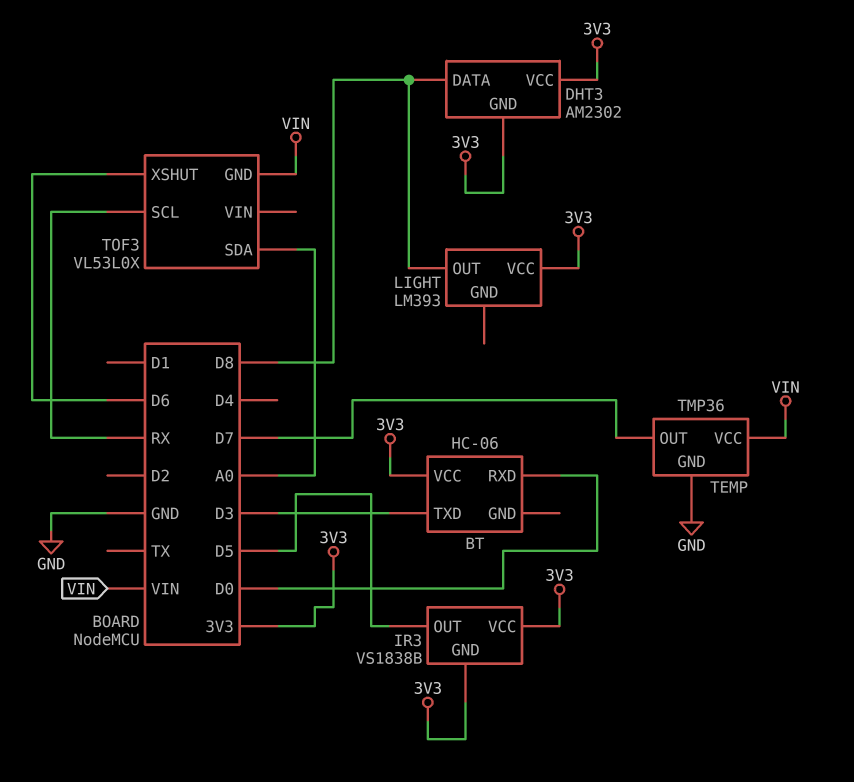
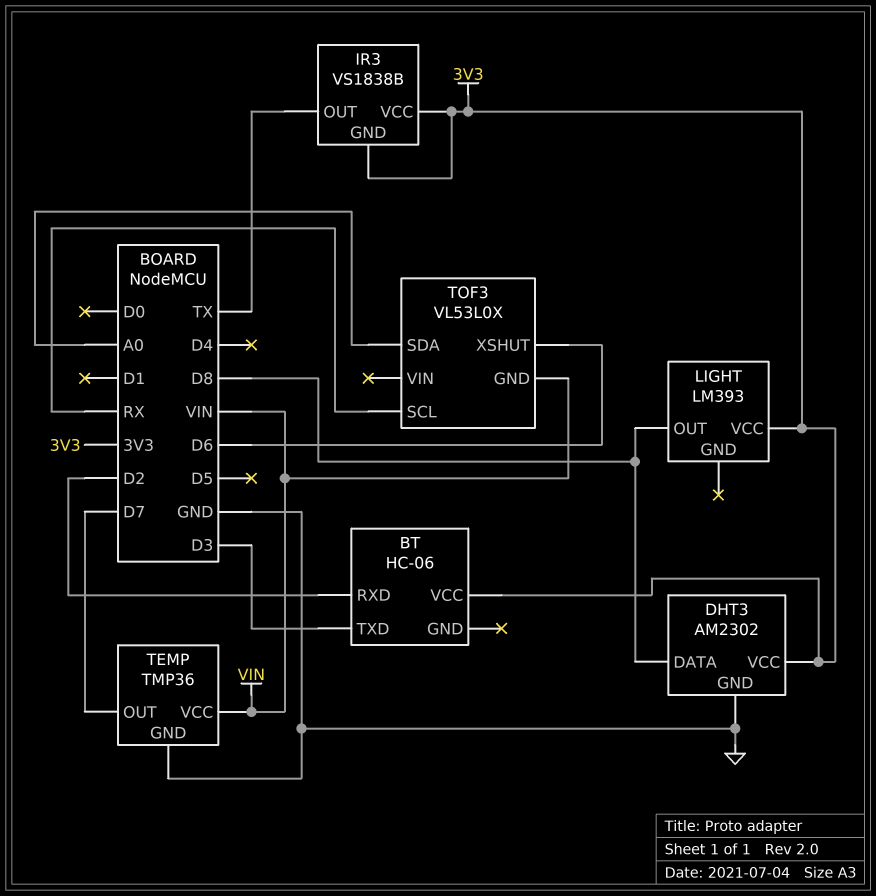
BT pin RXD: D0 -> D2
DHT3 pin GND: 3V3 -> GND
IR3 pin OUT: D5 -> TX

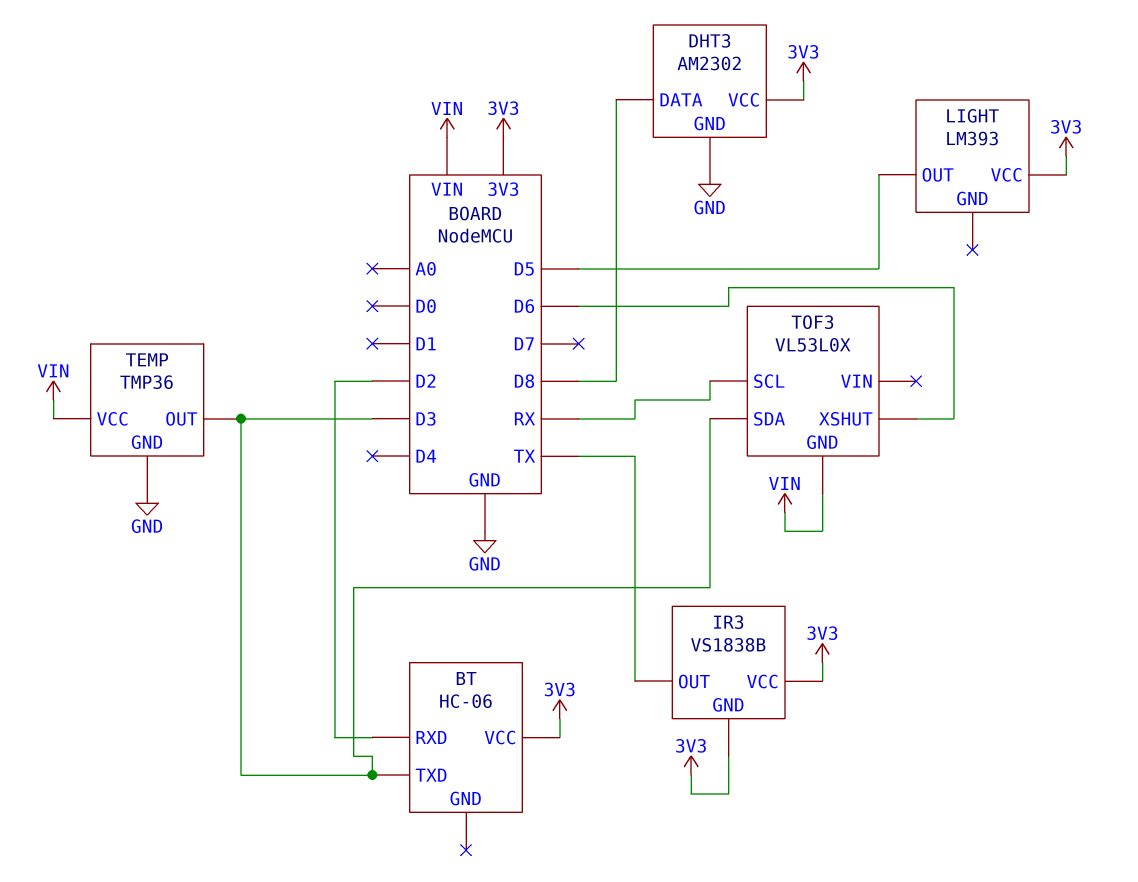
LIGHT pin OUT: D8 -> D5
TEMP pin OUT: D7 -> D3
TOF3 pin SDA: A0 -> D3

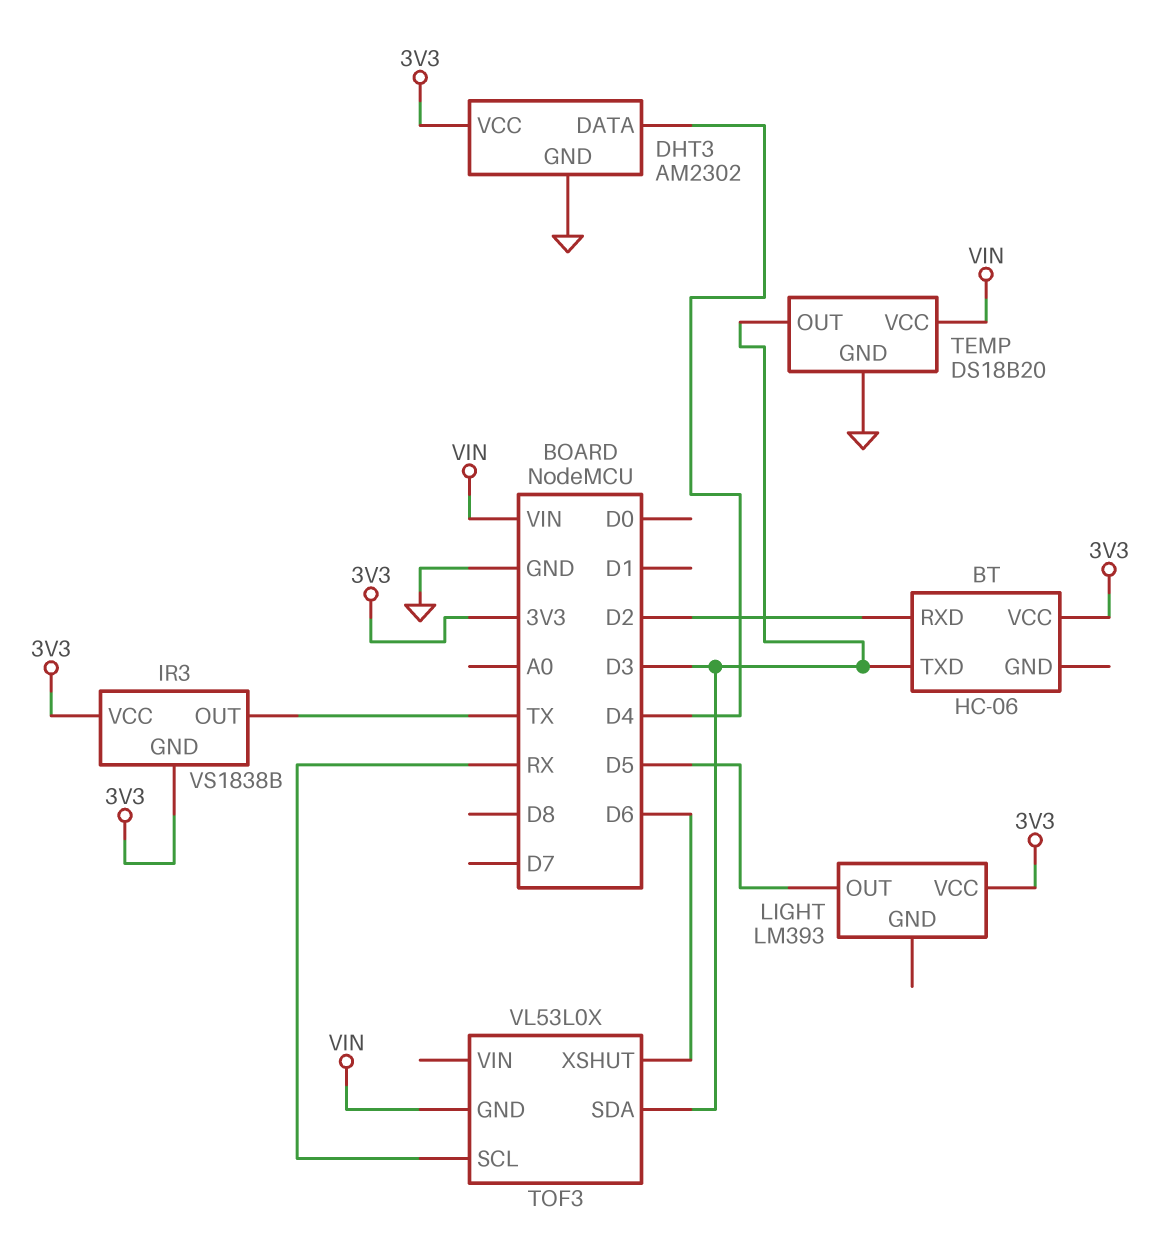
DHT3 pin DATA: D8 -> D4
TEMP: TMP36 -> DS18B20

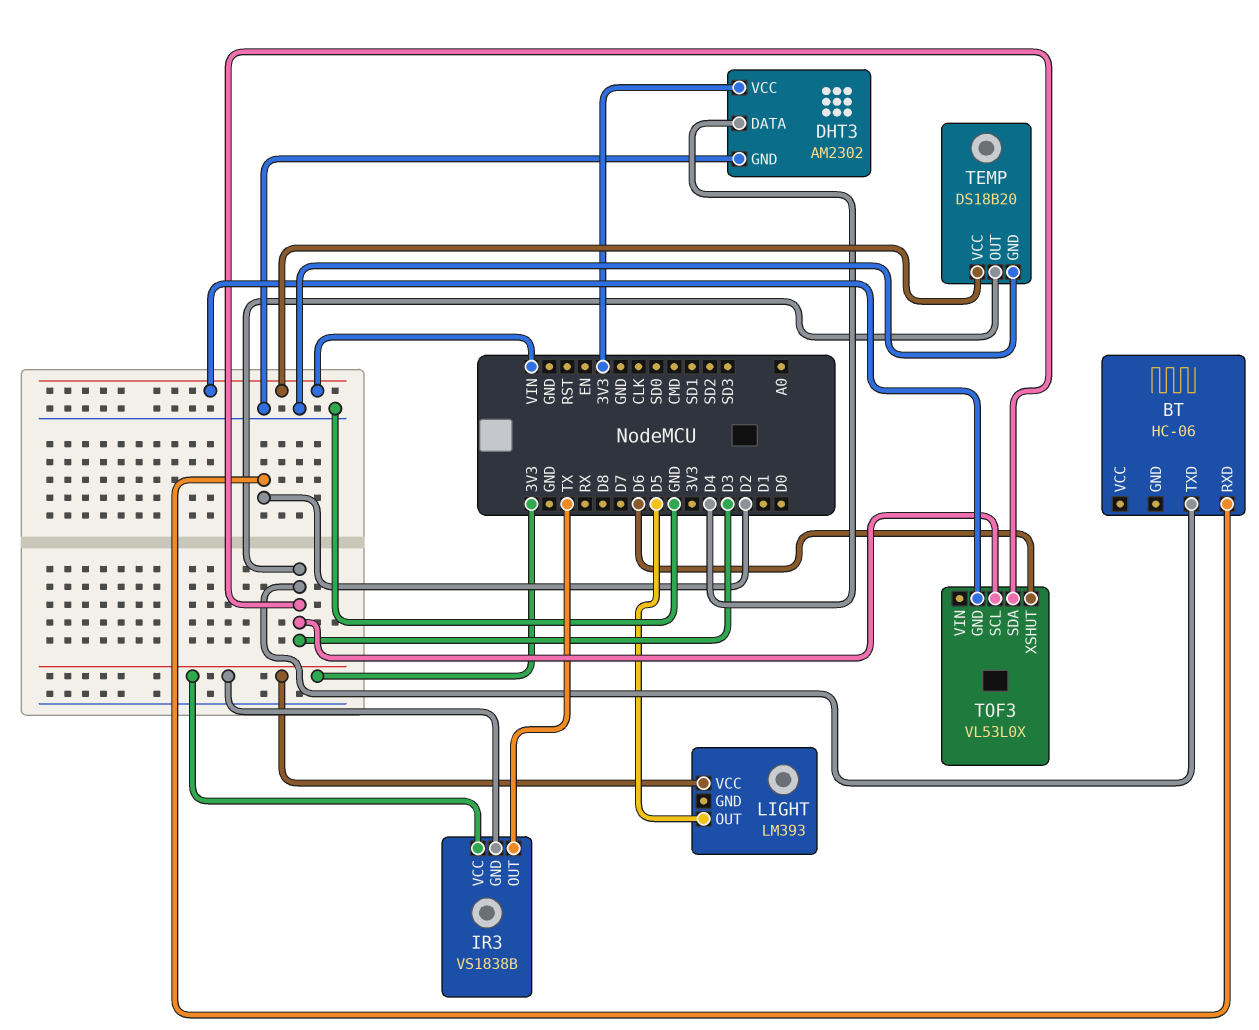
BT pin VCC: 3V3 -> none
TOF3 pin SCL: RX -> D3

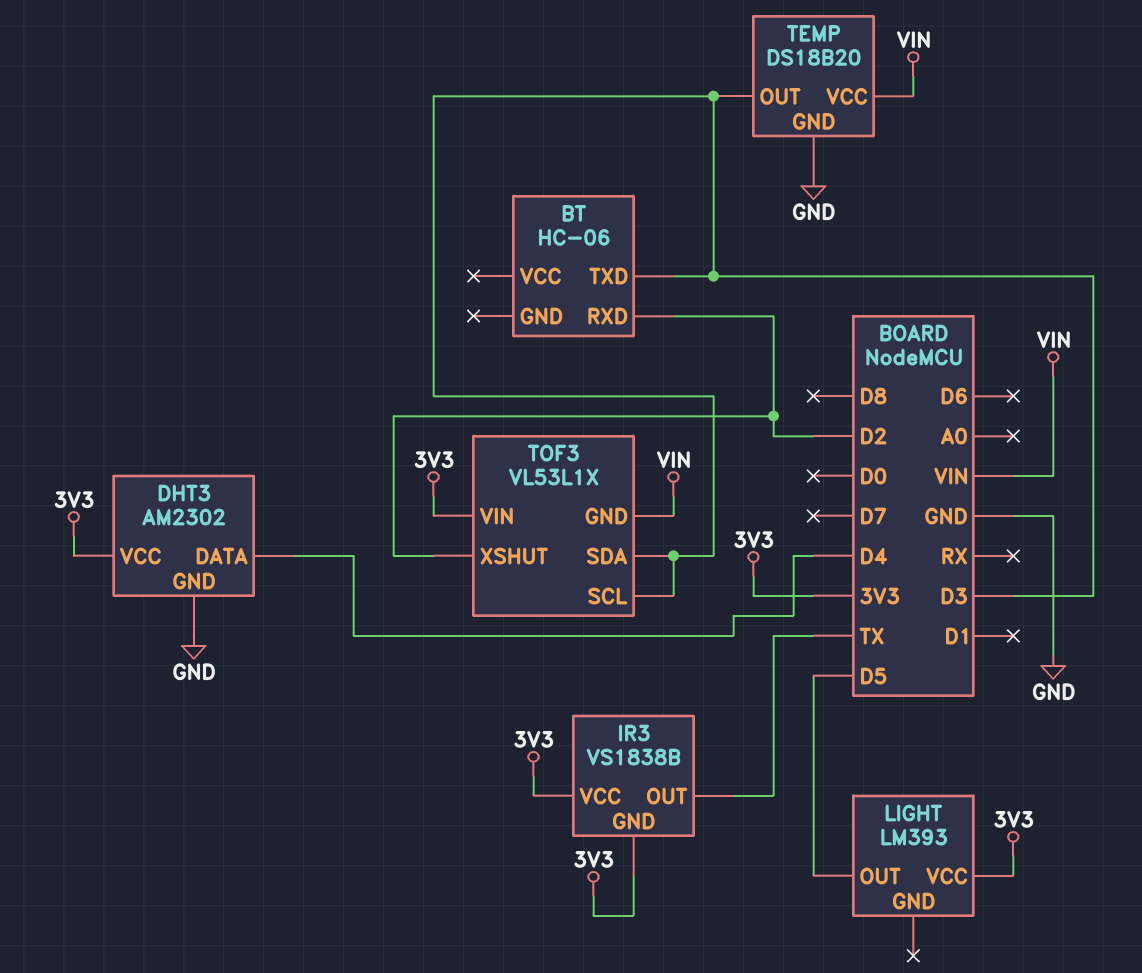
TOF3: VL53L0X -> VL53L1X
TOF3 pin VIN: none -> 3V3
TOF3 pin XSHUT: D6 -> D2

